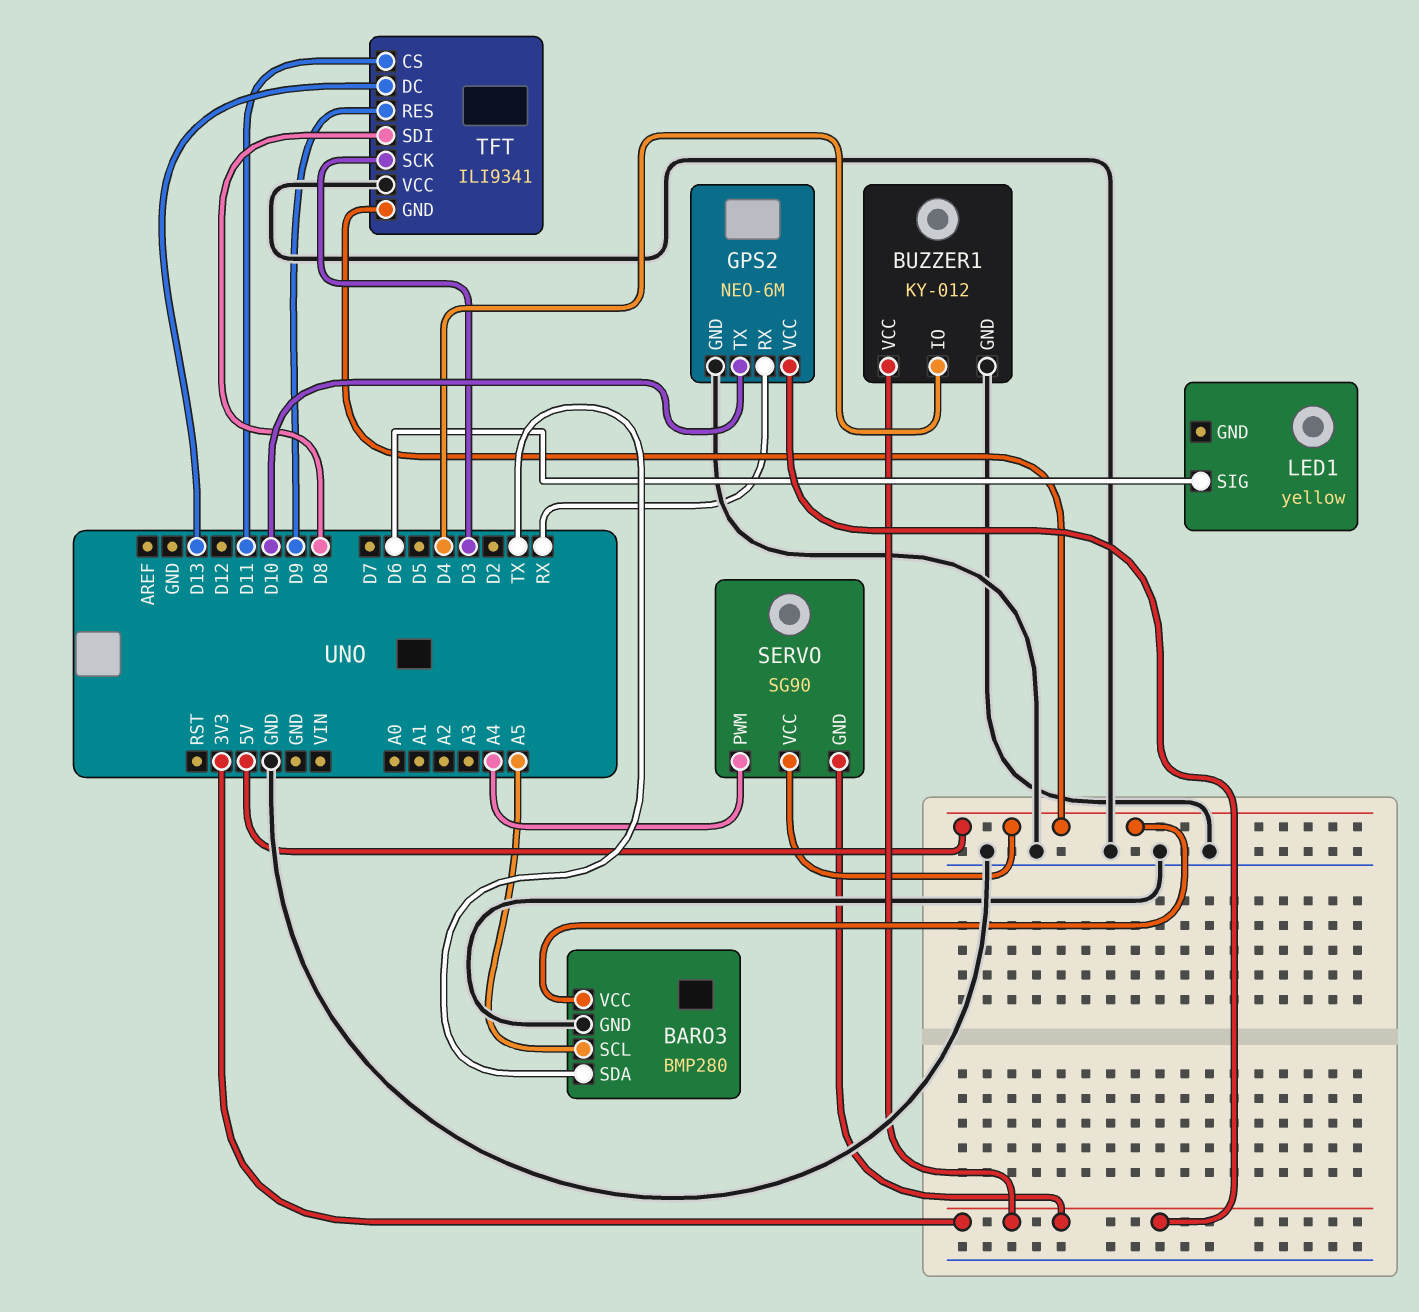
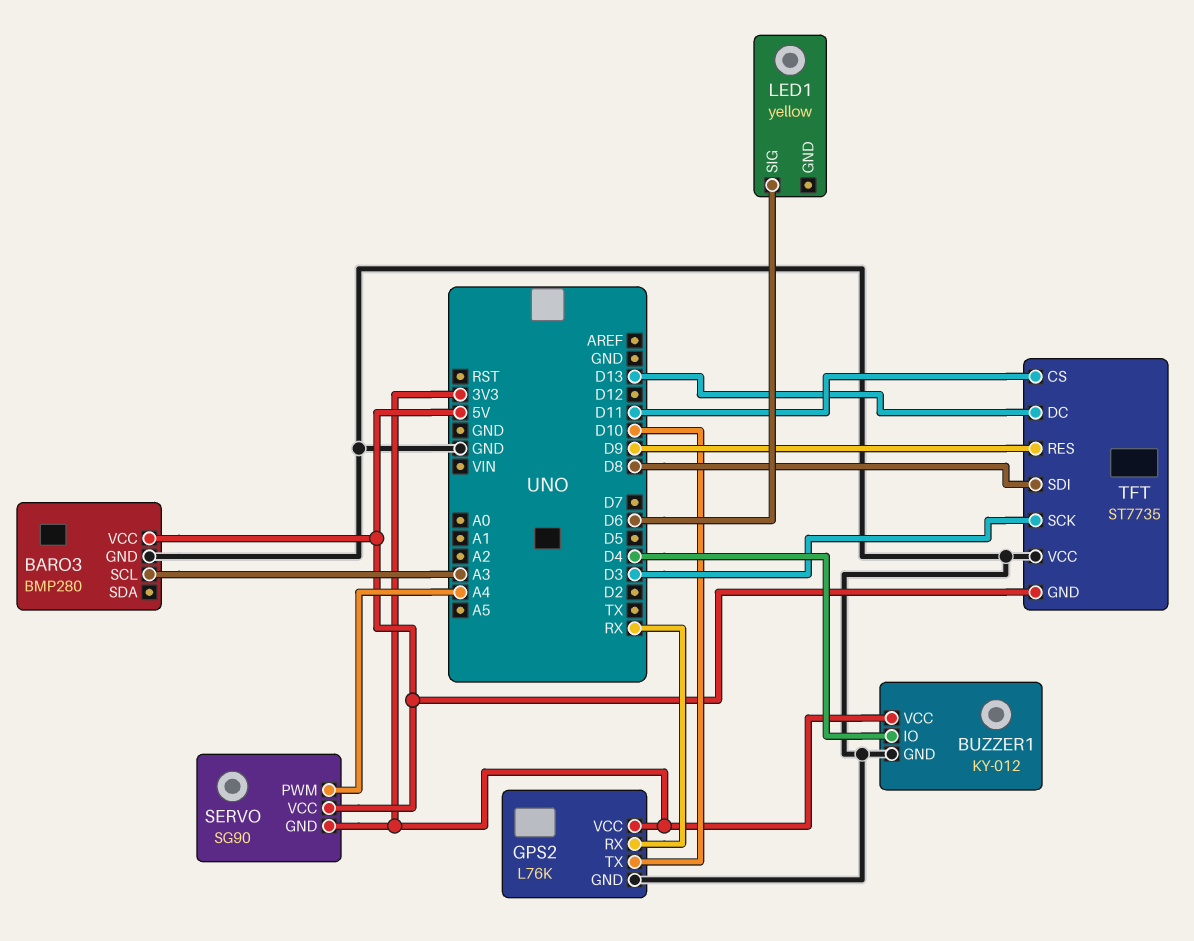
BARO3 pin SCL: A5 -> A3
BARO3 pin SDA: TX -> none
GPS2: NEO-6M -> L76K
TFT: ILI9341 -> ST7735

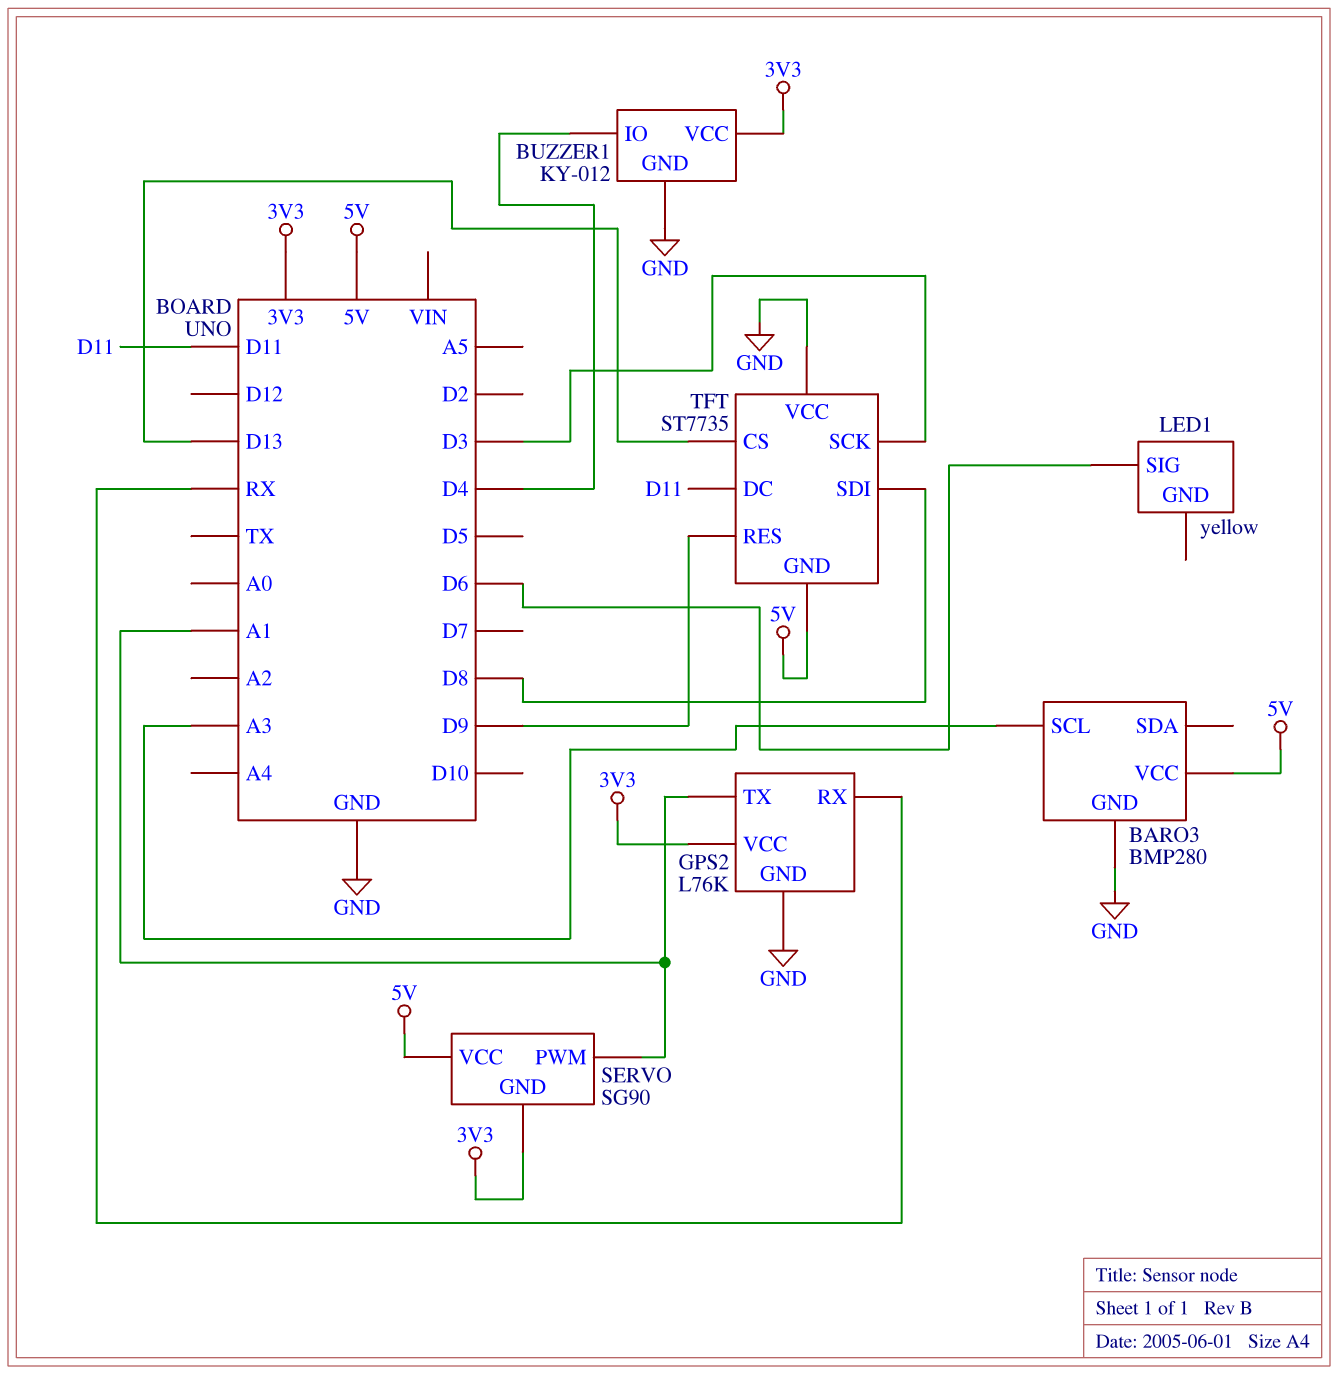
GPS2 pin TX: D10 -> A1
SERVO pin PWM: A4 -> A1
TFT pin CS: D11 -> D13
TFT pin DC: D13 -> D11

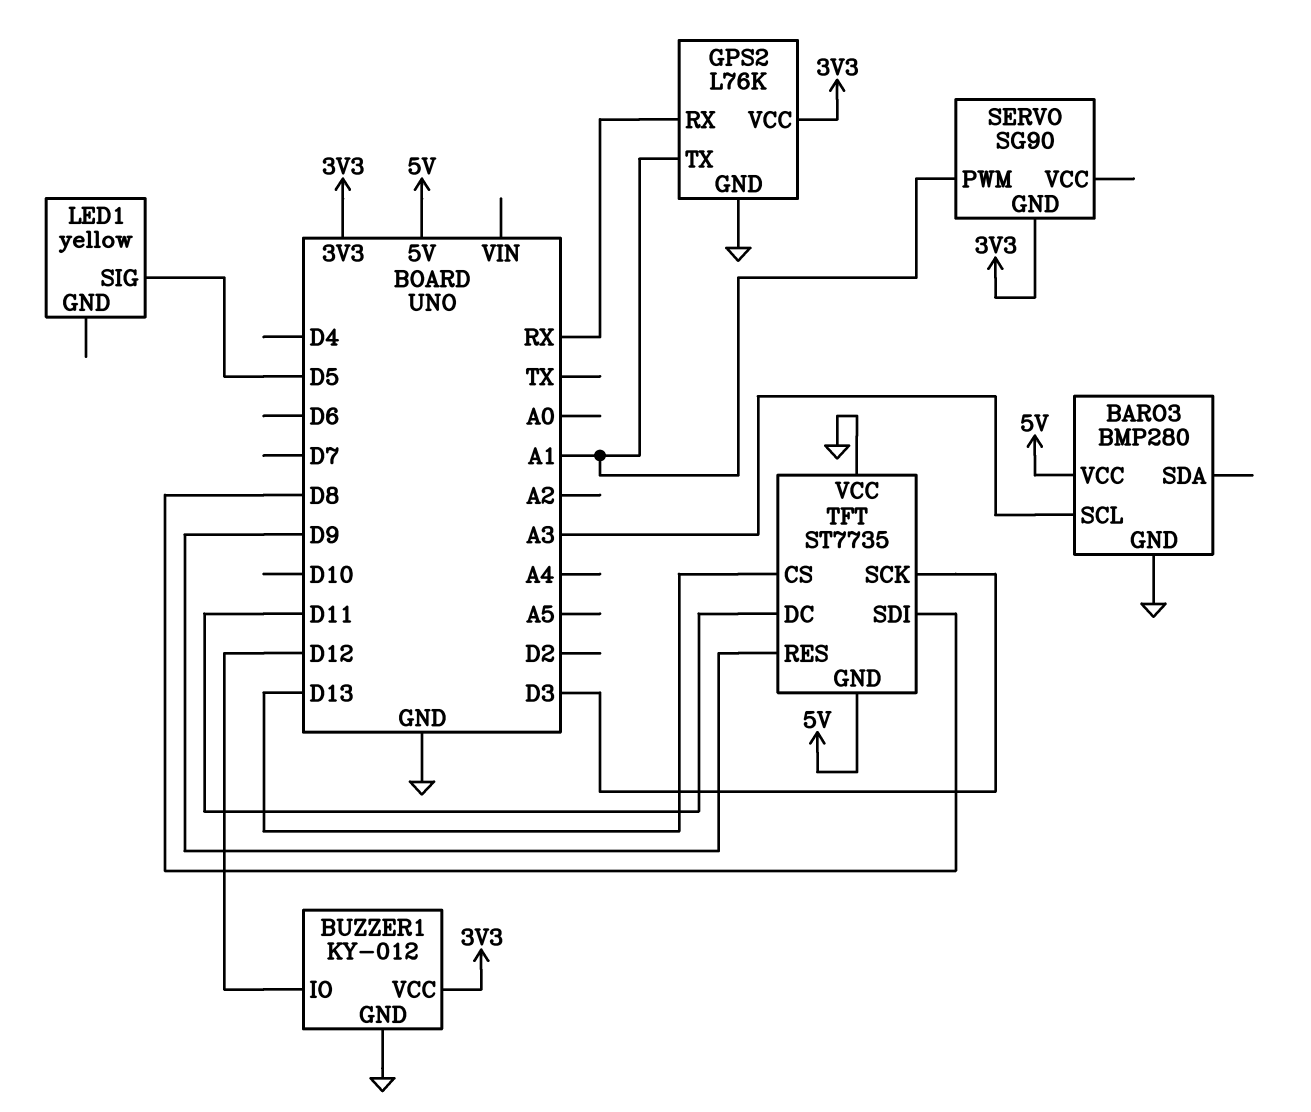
BUZZER1 pin IO: D4 -> D12
LED1 pin SIG: D6 -> D5
SERVO pin VCC: 5V -> none

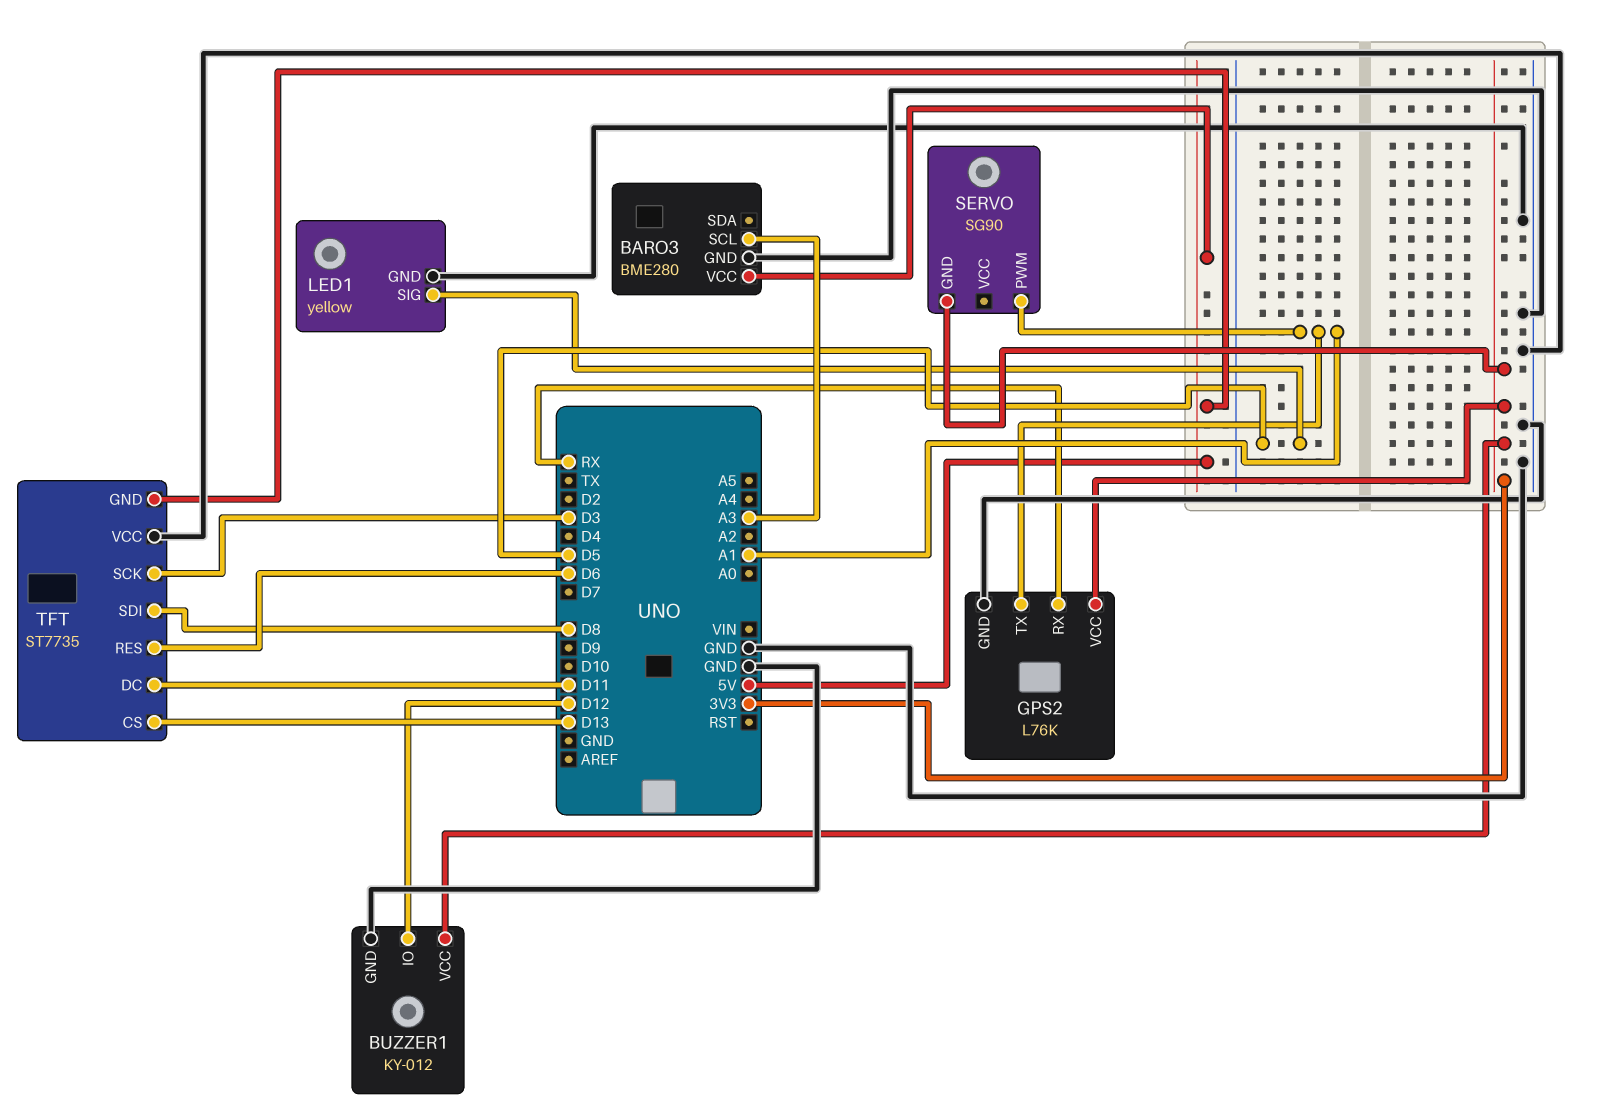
BARO3: BMP280 -> BME280
LED1 pin GND: none -> GND
TFT pin RES: D9 -> D6

